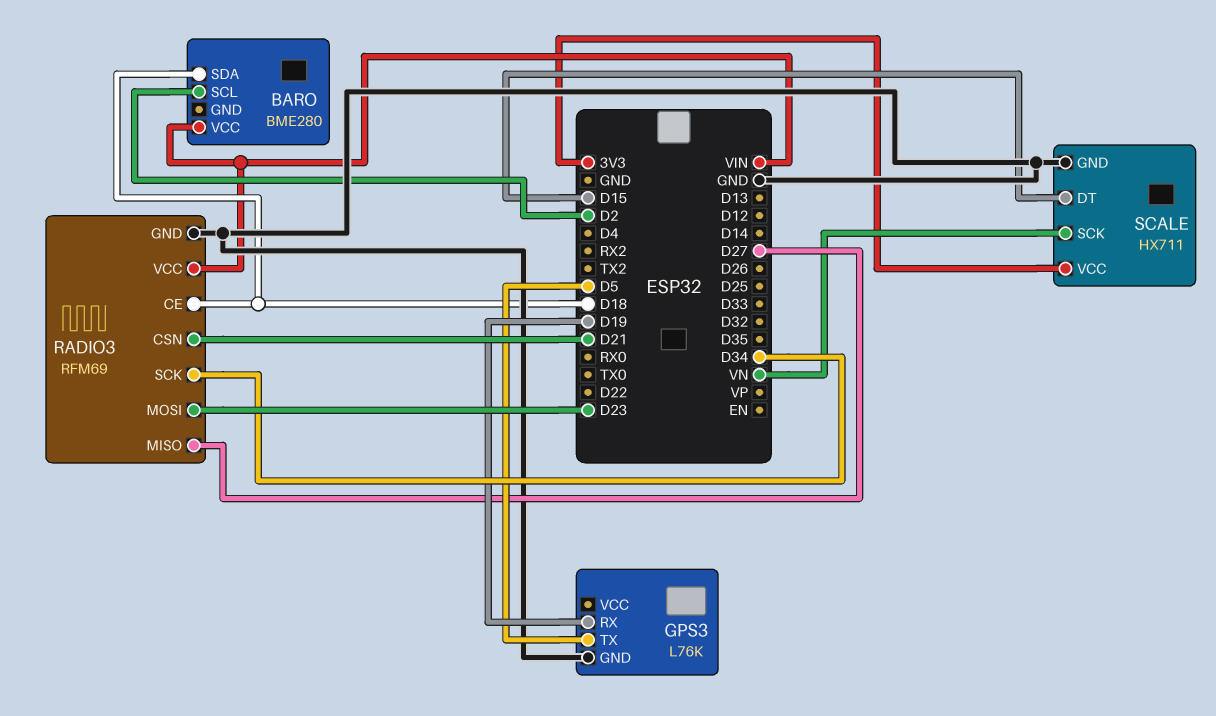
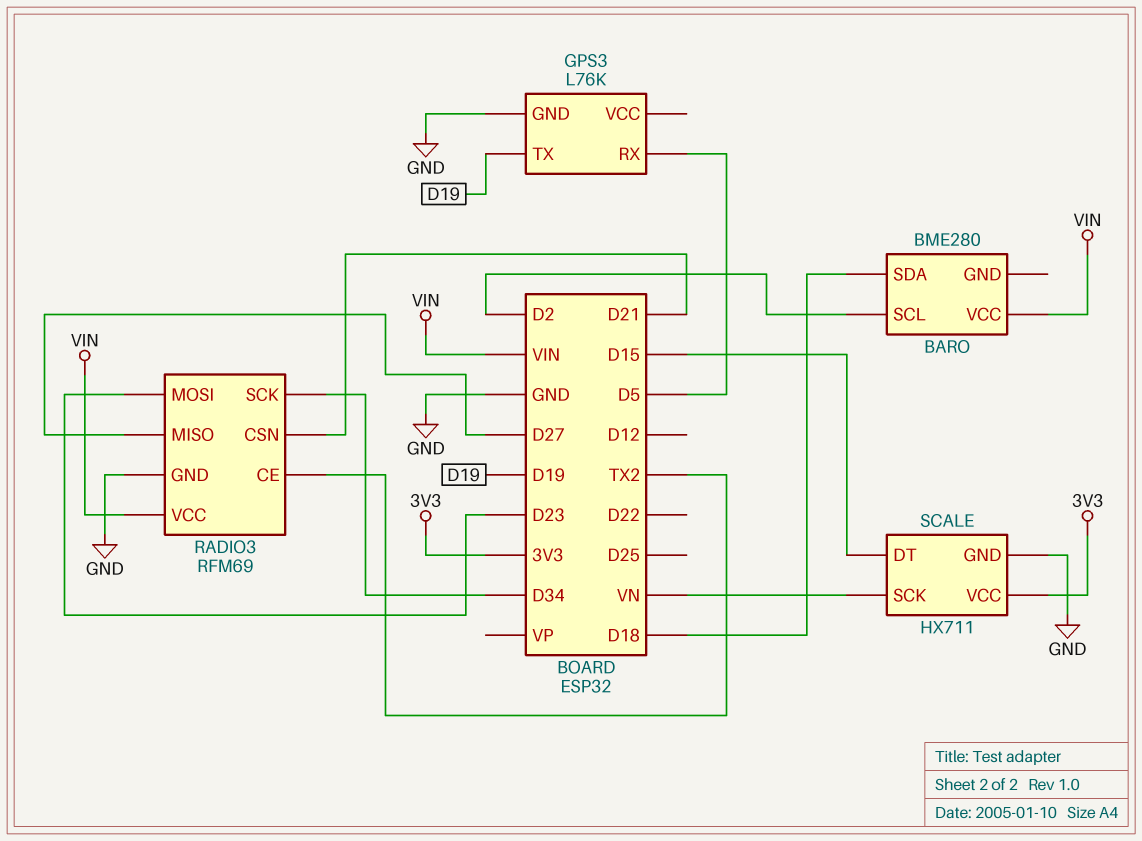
GPS3 pin RX: D19 -> D5
GPS3 pin TX: D5 -> D19
RADIO3 pin CE: D18 -> TX2

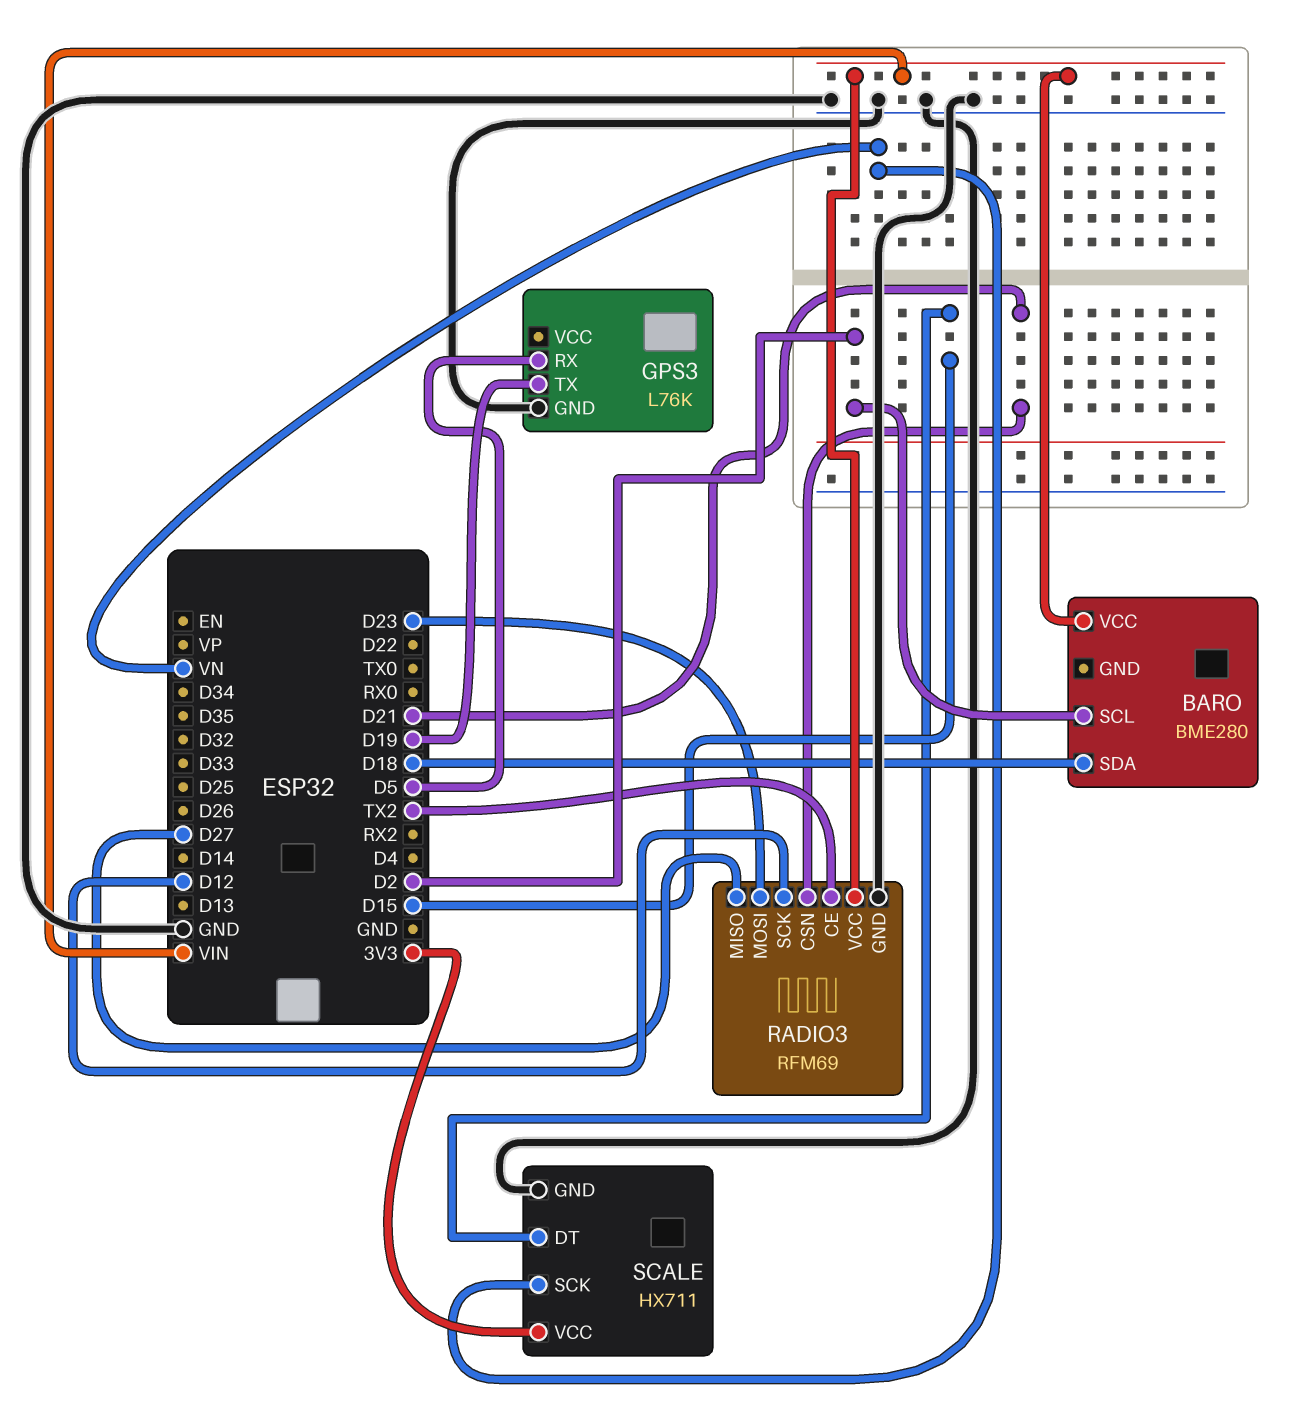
RADIO3 pin SCK: D34 -> D12

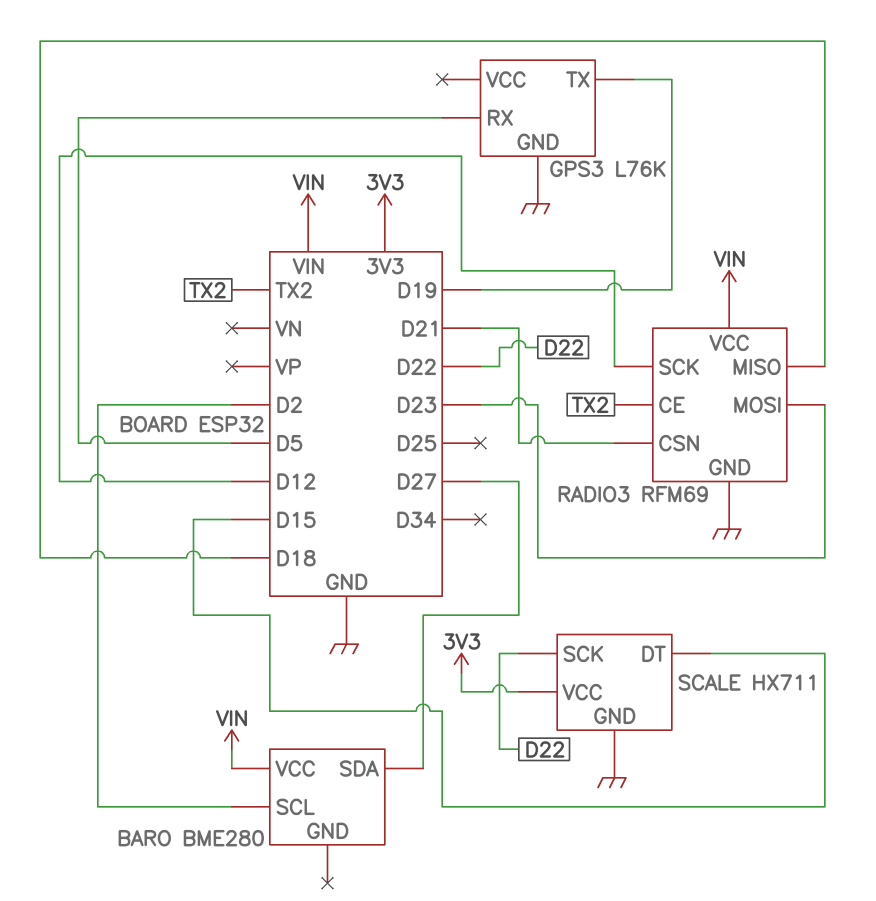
BARO pin SDA: D18 -> D27
RADIO3 pin MISO: D27 -> D18
SCALE pin SCK: VN -> D22

